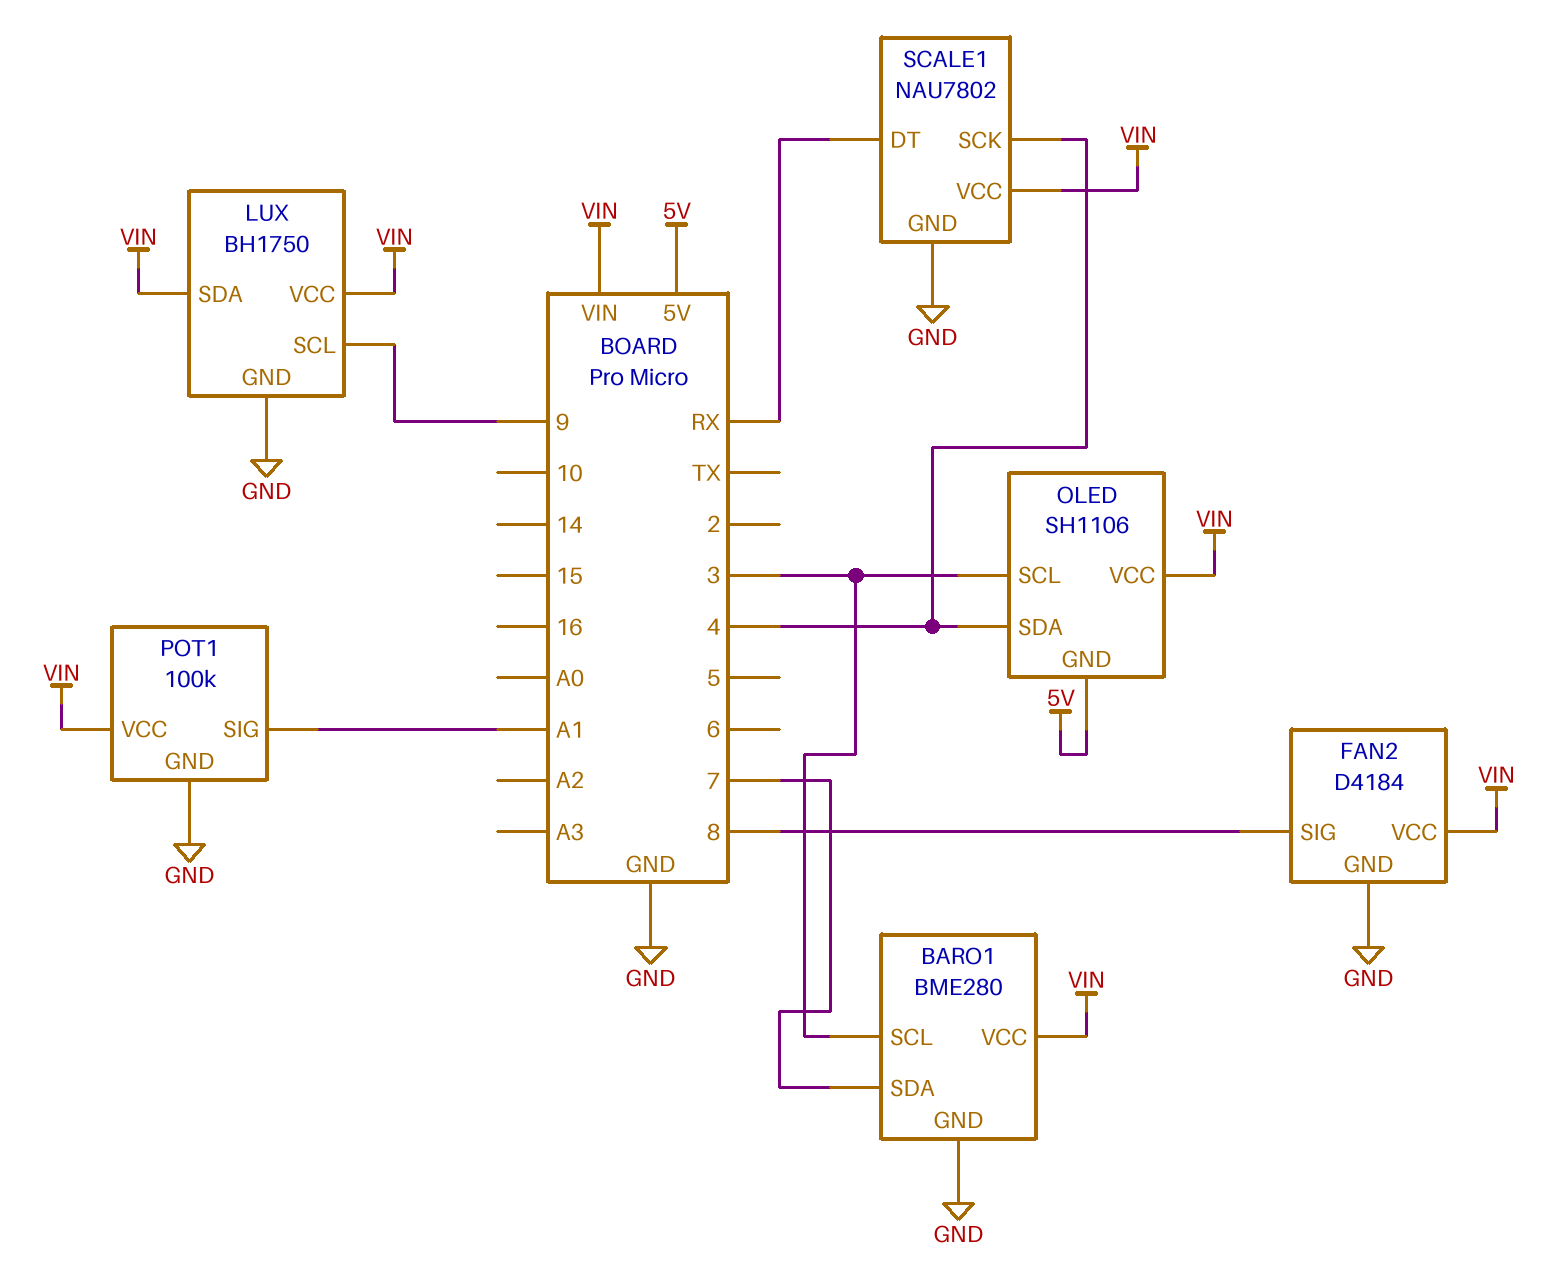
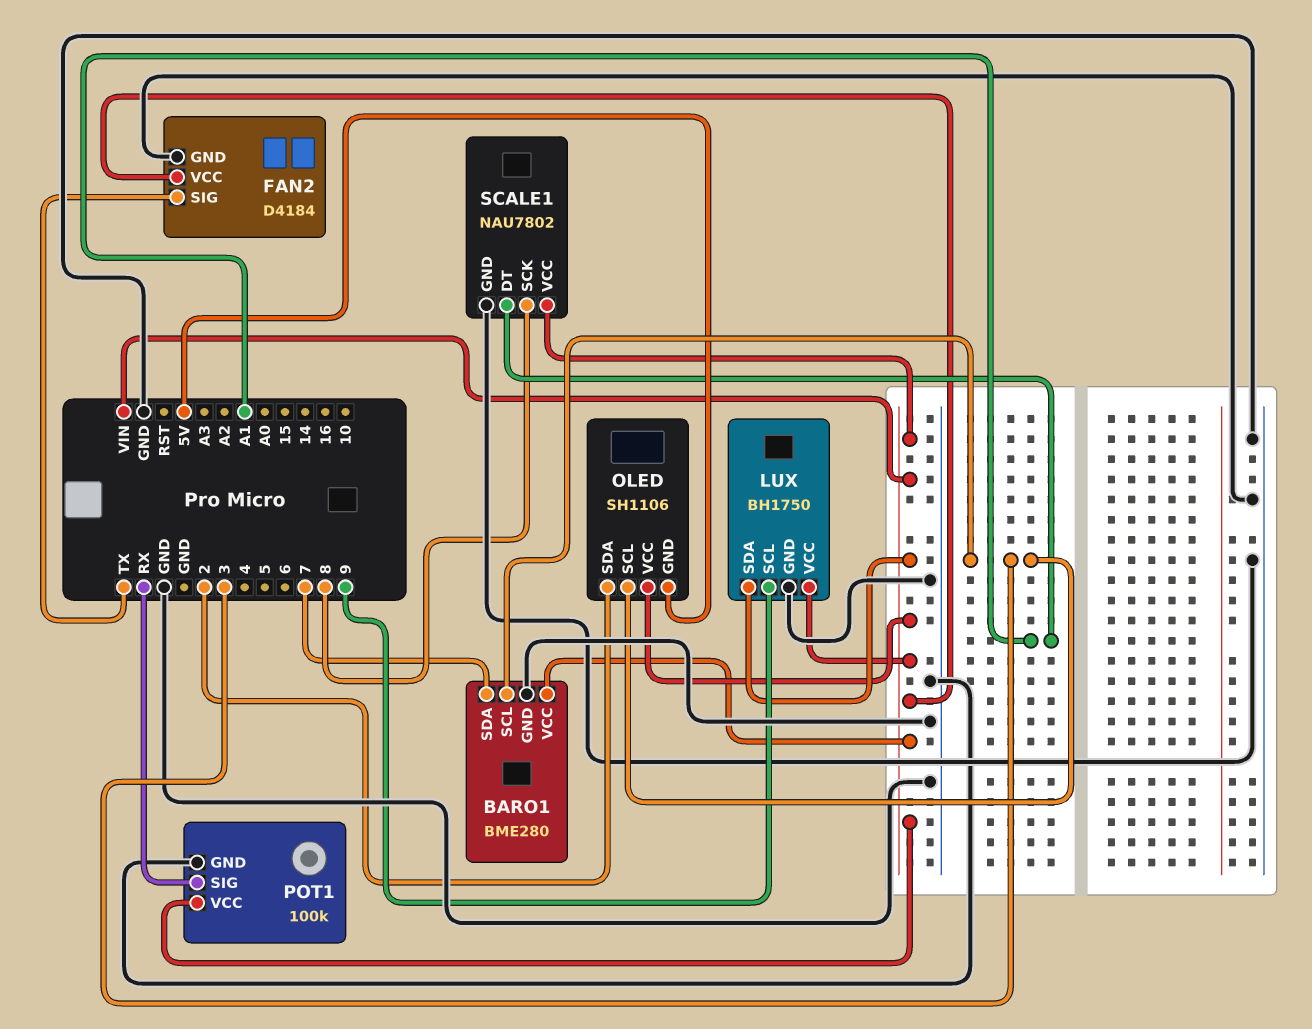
FAN2 pin SIG: 8 -> TX
OLED pin SDA: 4 -> 2
POT1 pin SIG: A1 -> RX
SCALE1 pin DT: RX -> A1
SCALE1 pin SCK: 4 -> 8

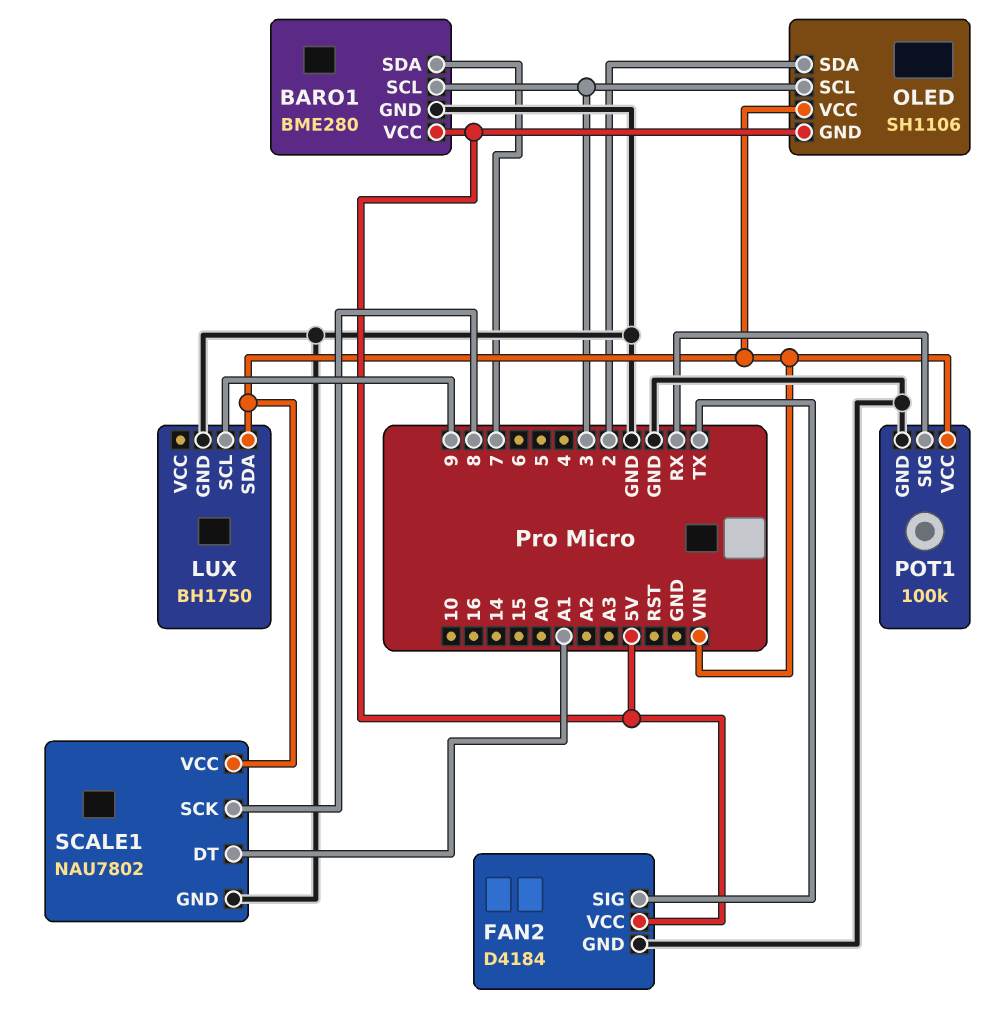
BARO1 pin VCC: VIN -> 5V
FAN2 pin VCC: VIN -> 5V
LUX pin VCC: VIN -> none

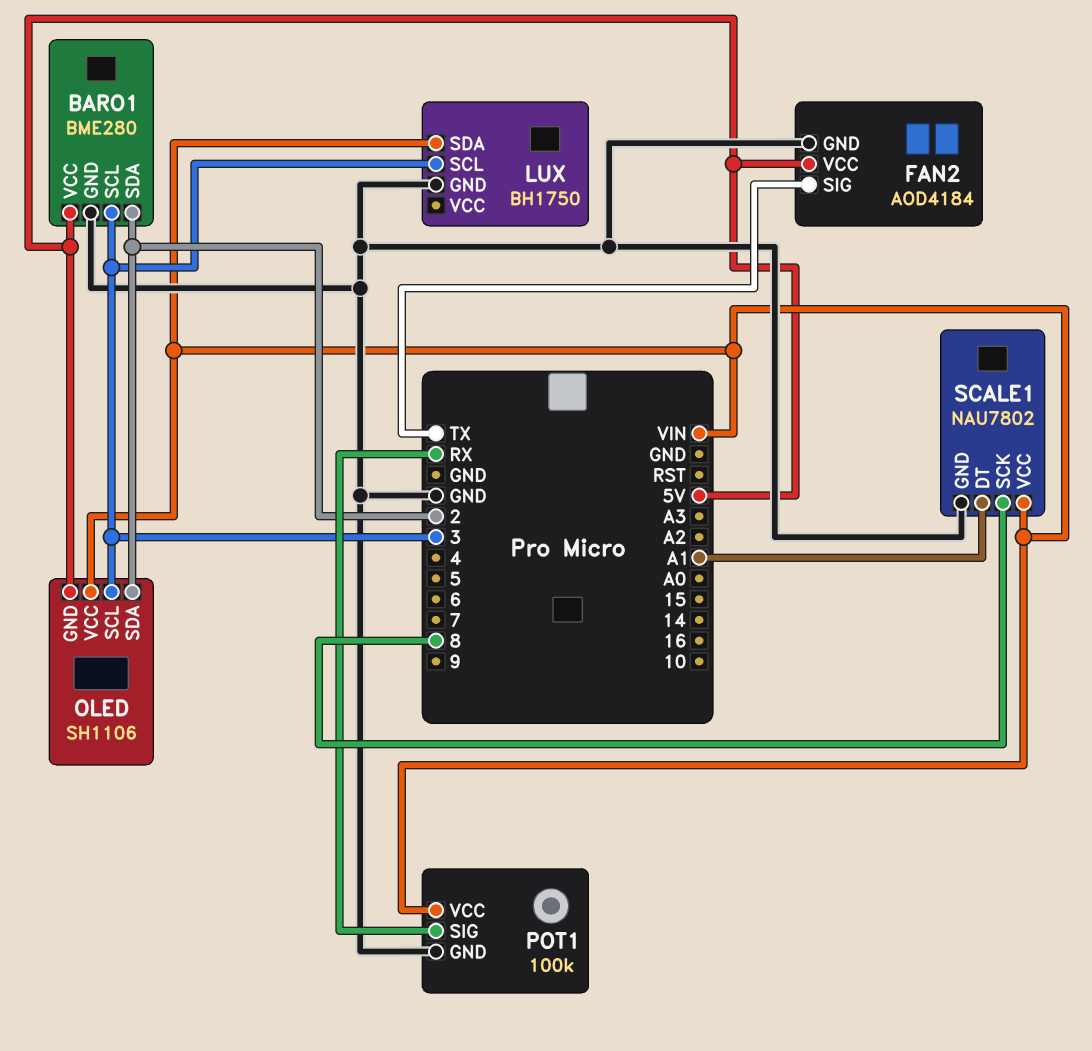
BARO1 pin SDA: 7 -> 2
FAN2: D4184 -> AOD4184
LUX pin SCL: 9 -> 3

